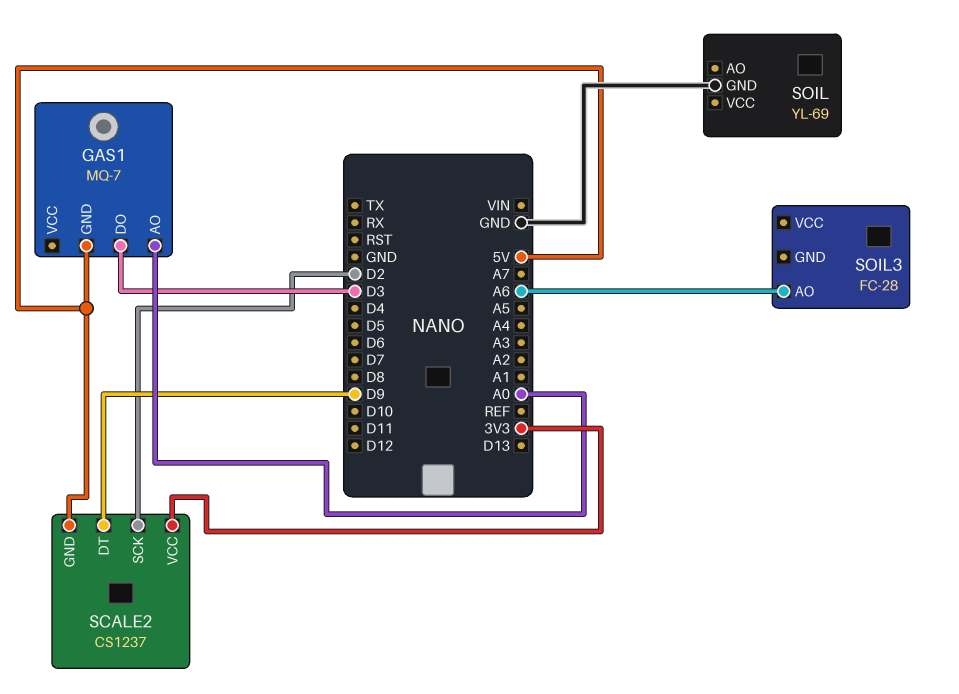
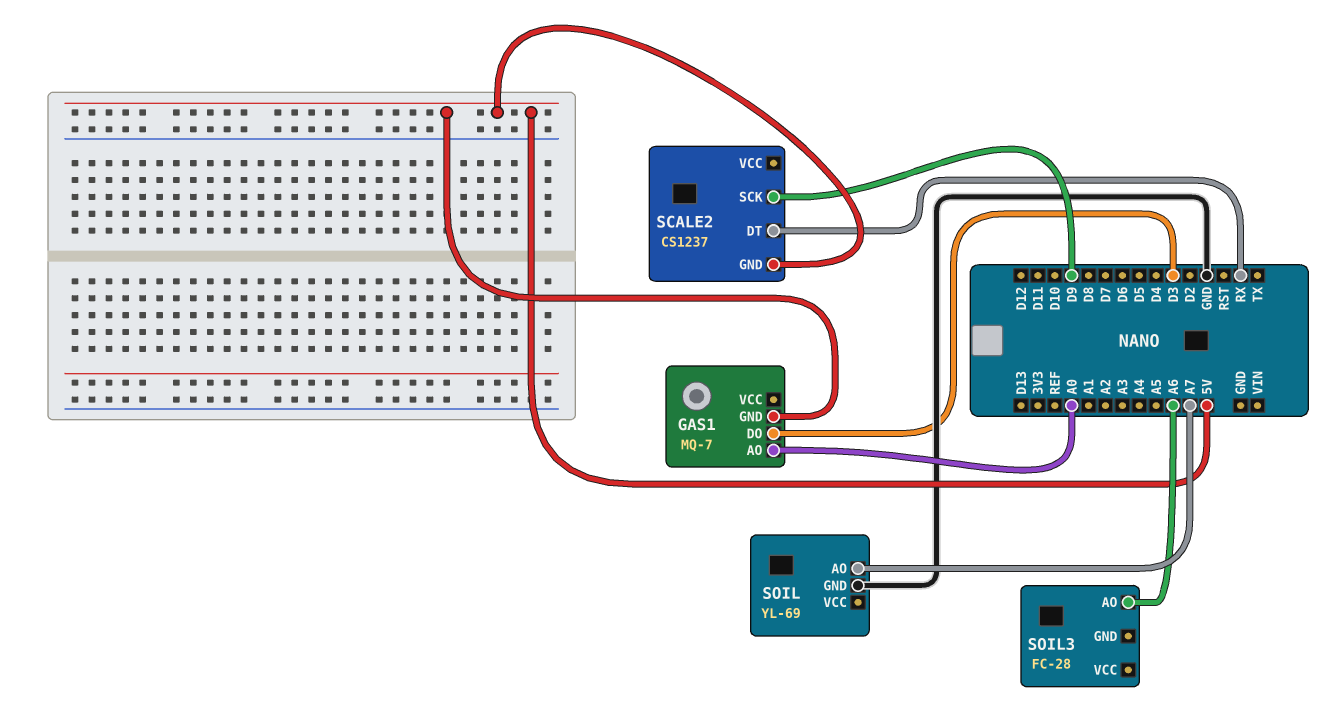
SCALE2 pin DT: D9 -> RX
SCALE2 pin SCK: D2 -> D9
SCALE2 pin VCC: 3V3 -> none
SOIL pin AO: none -> A7

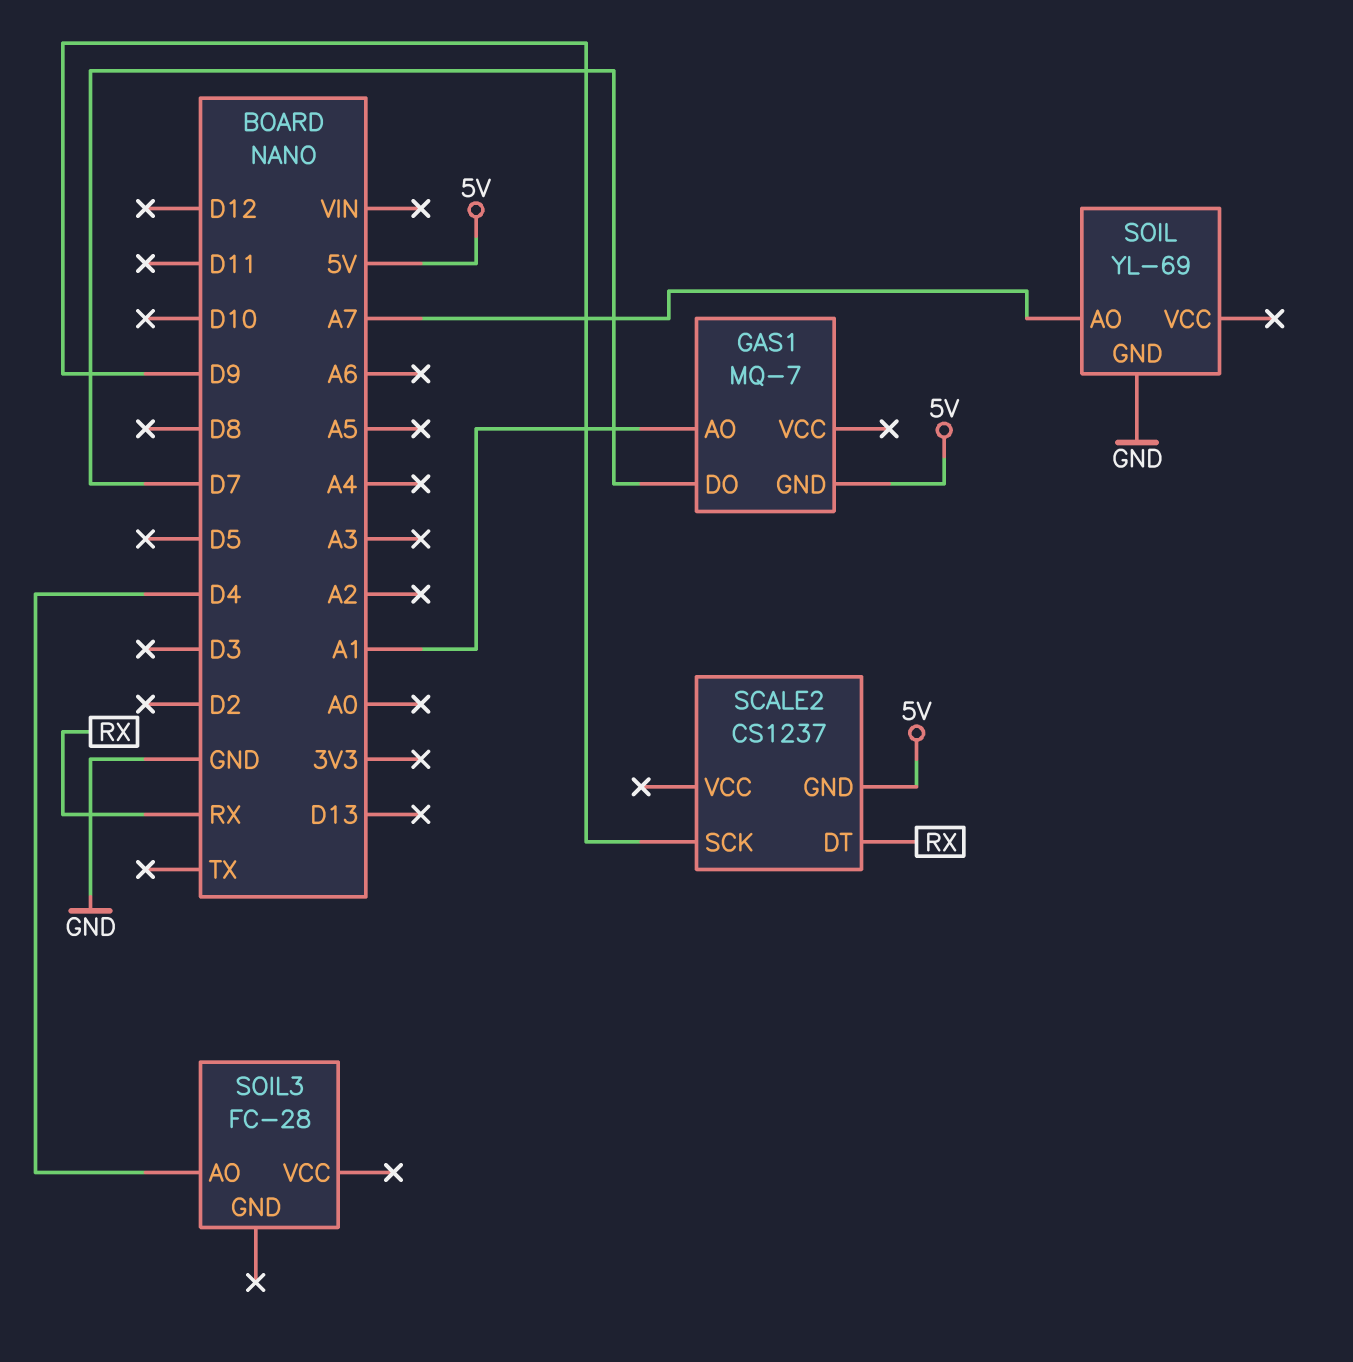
GAS1 pin AO: A0 -> A1
GAS1 pin DO: D3 -> D7
SOIL3 pin AO: A6 -> D4

